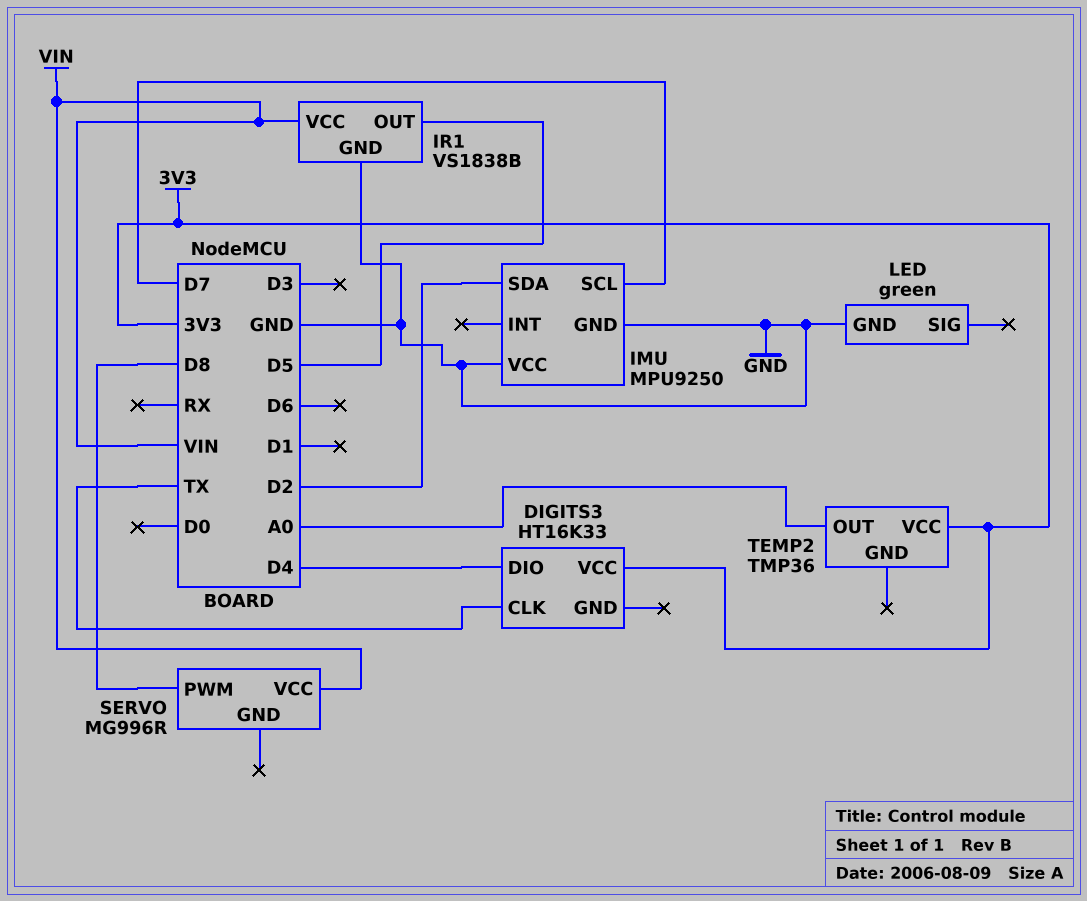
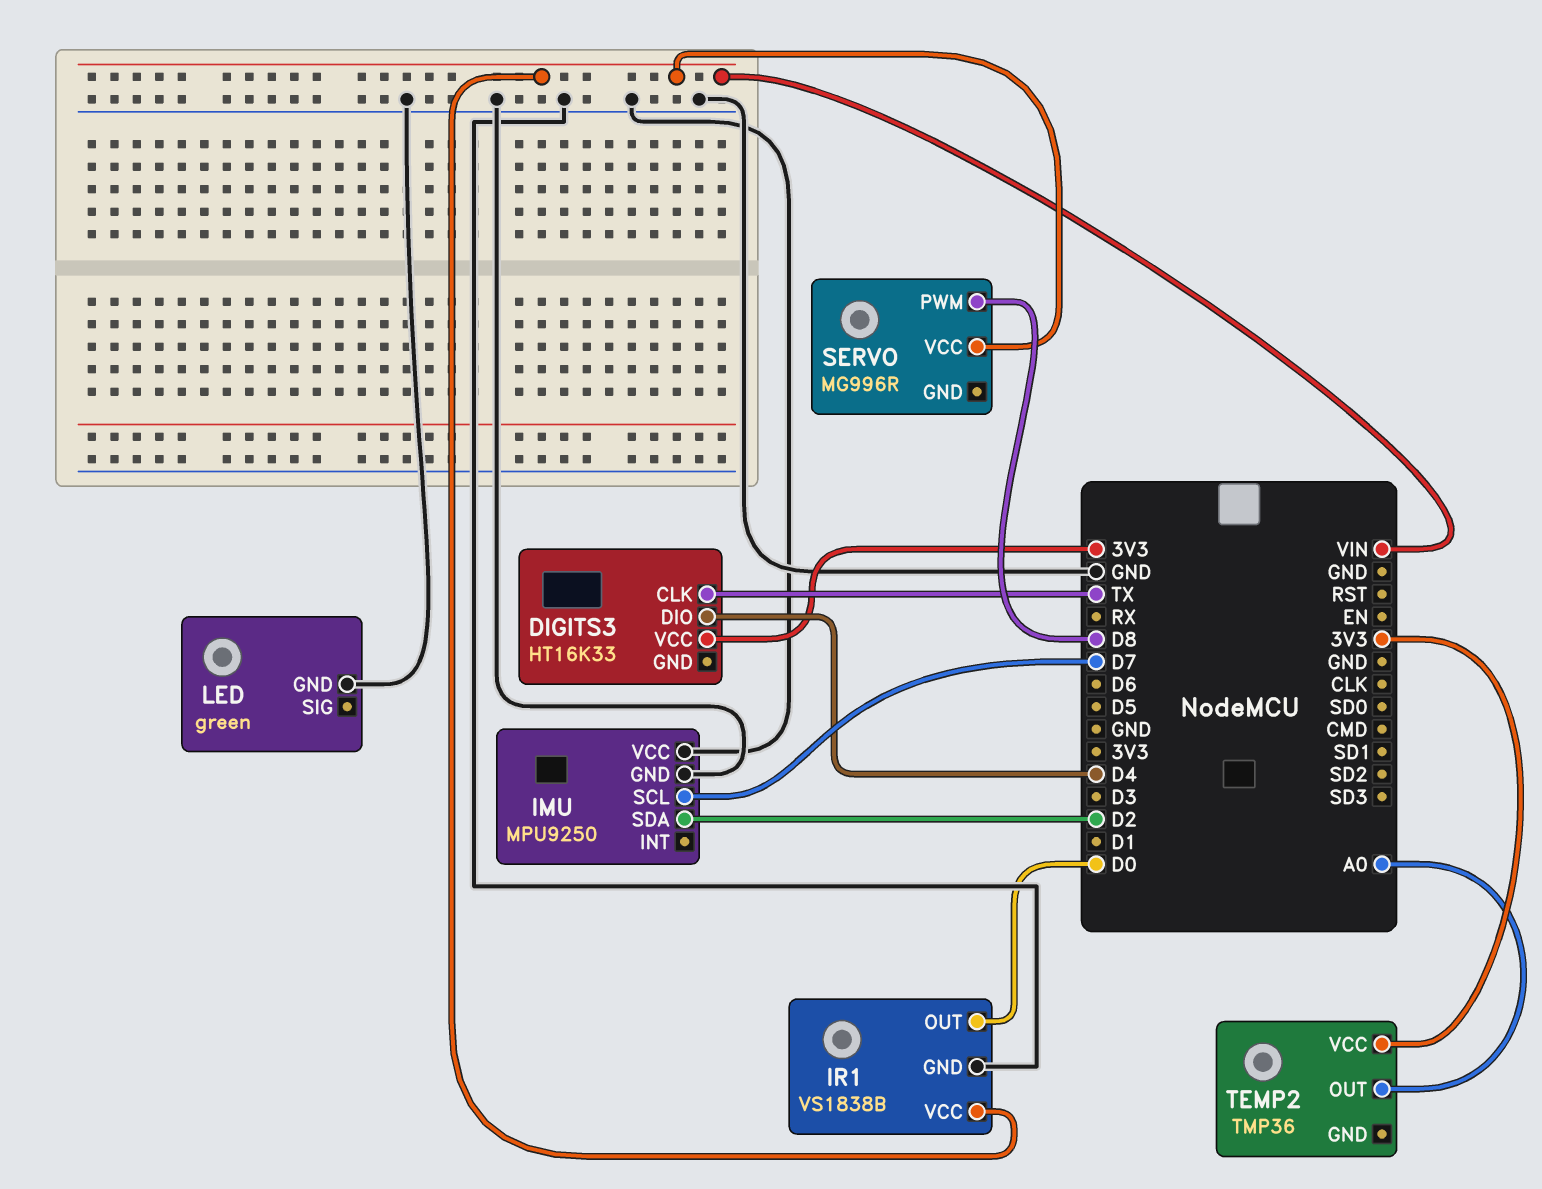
IR1 pin OUT: D5 -> D0

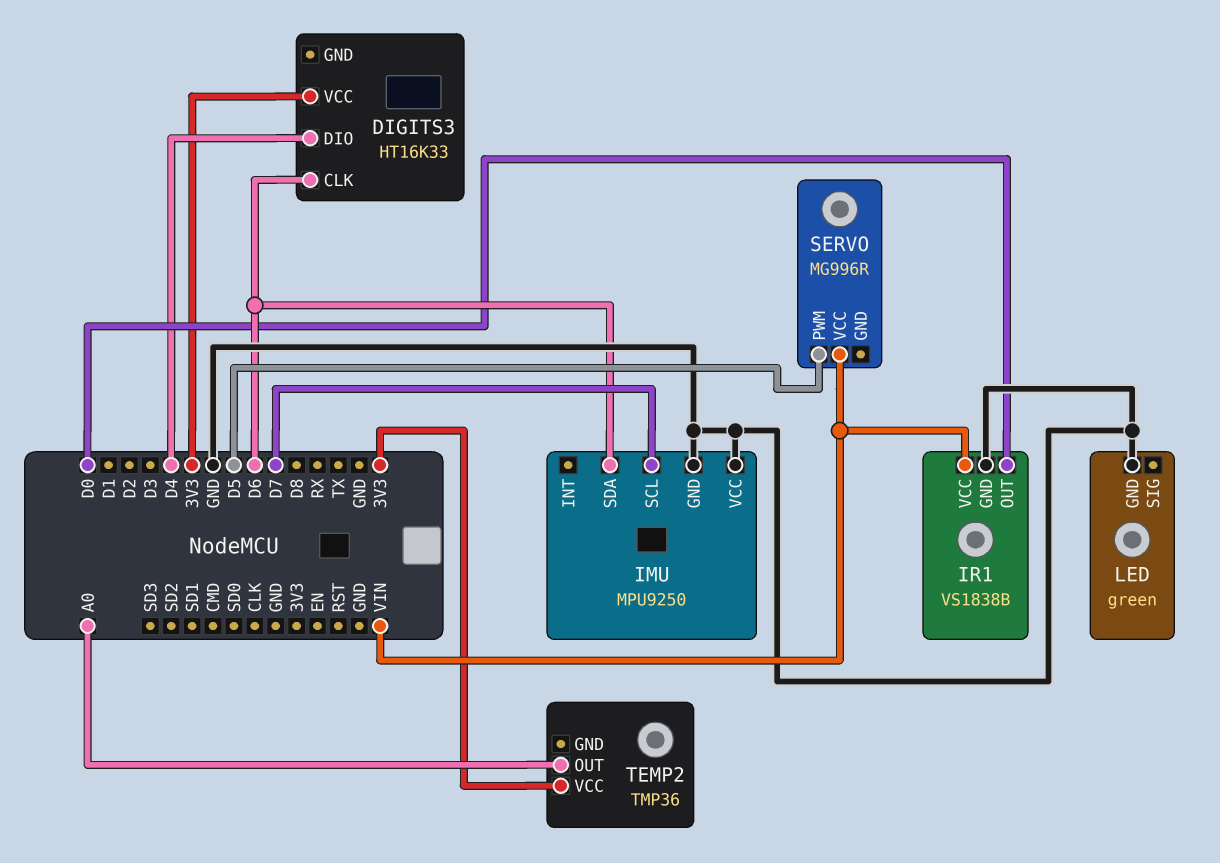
DIGITS3 pin CLK: TX -> D6
IMU pin SDA: D2 -> D6
SERVO pin PWM: D8 -> D5

